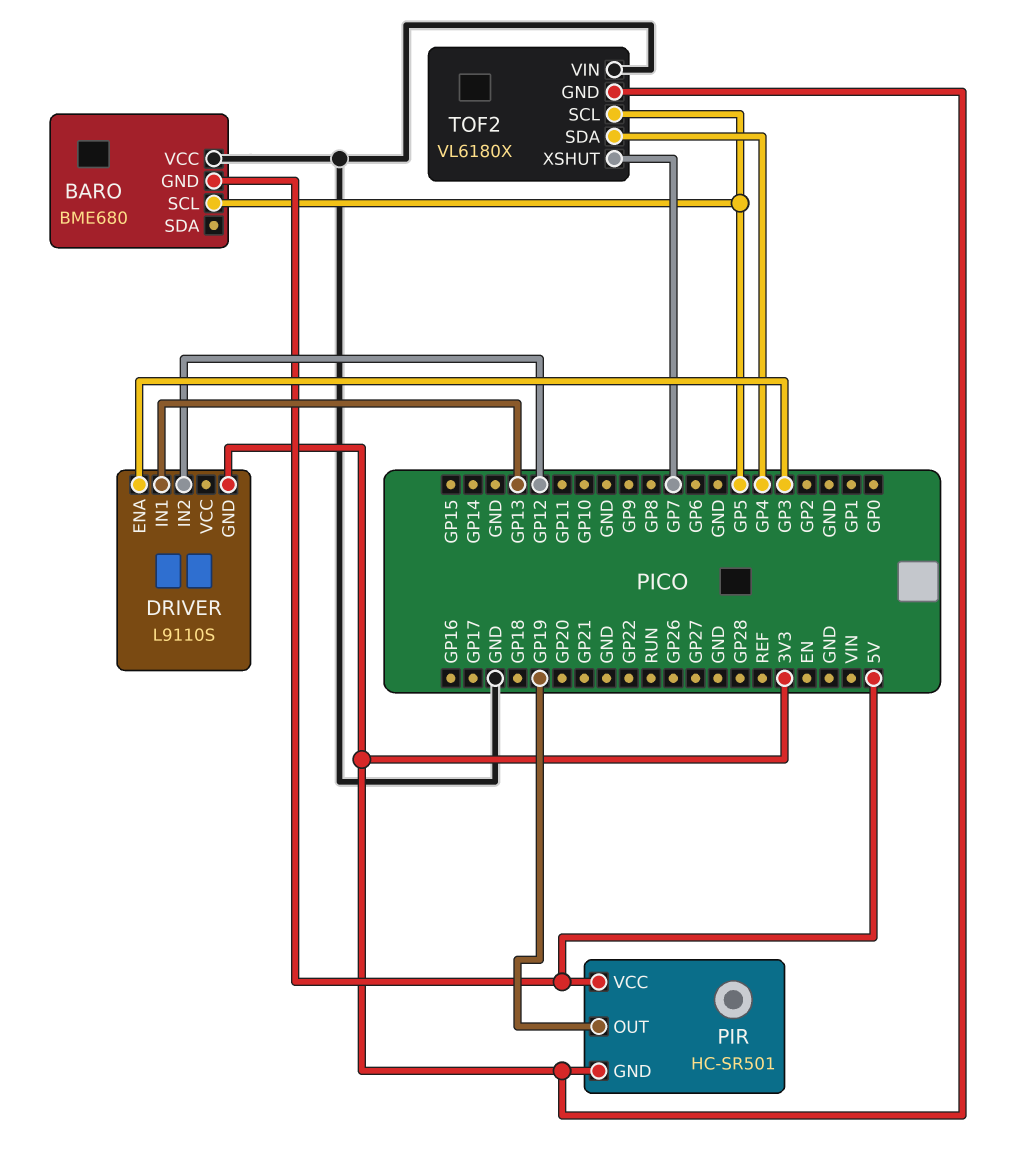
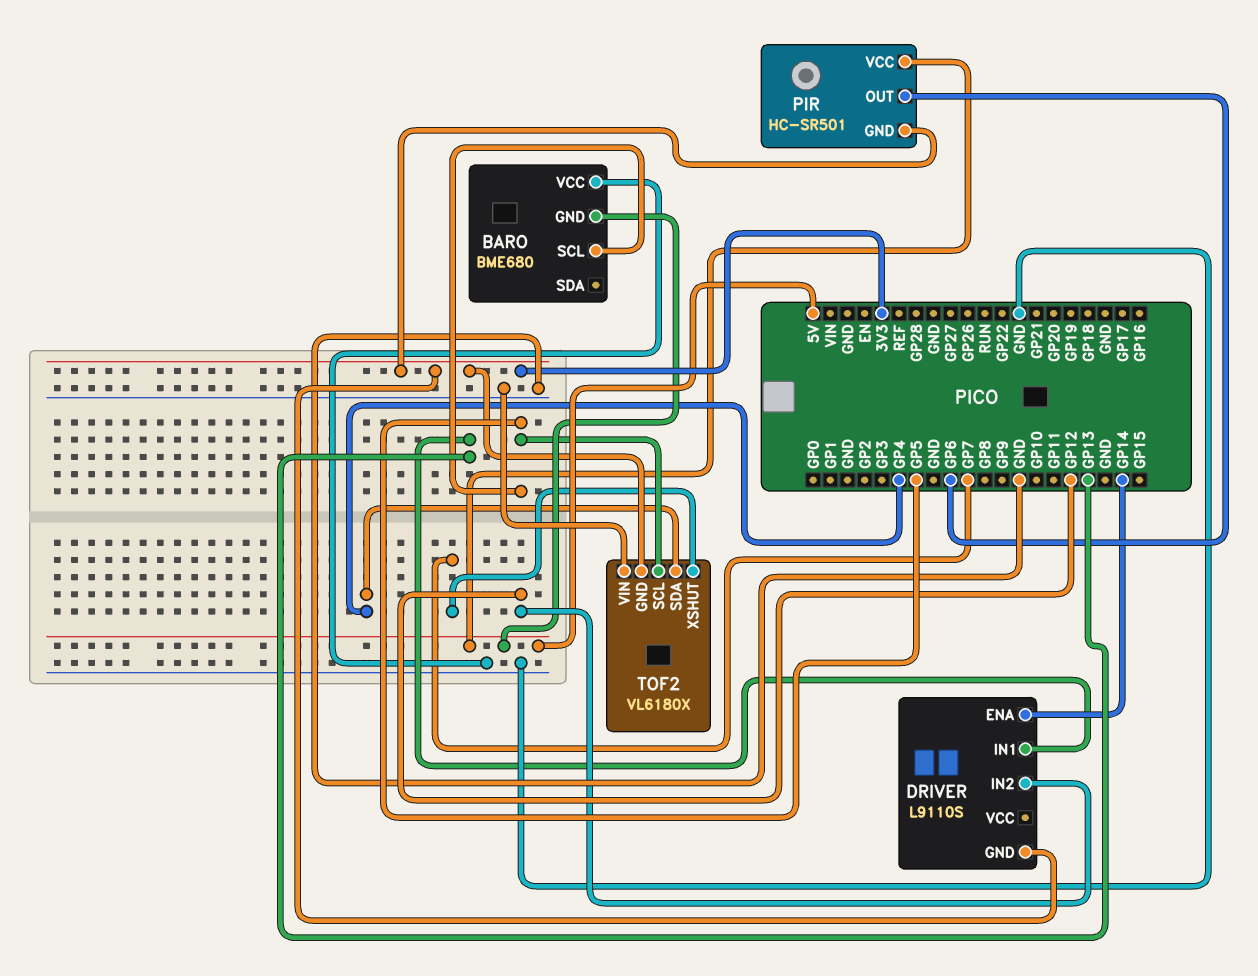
DRIVER pin ENA: GP3 -> GP14
PIR pin OUT: GP19 -> GP6

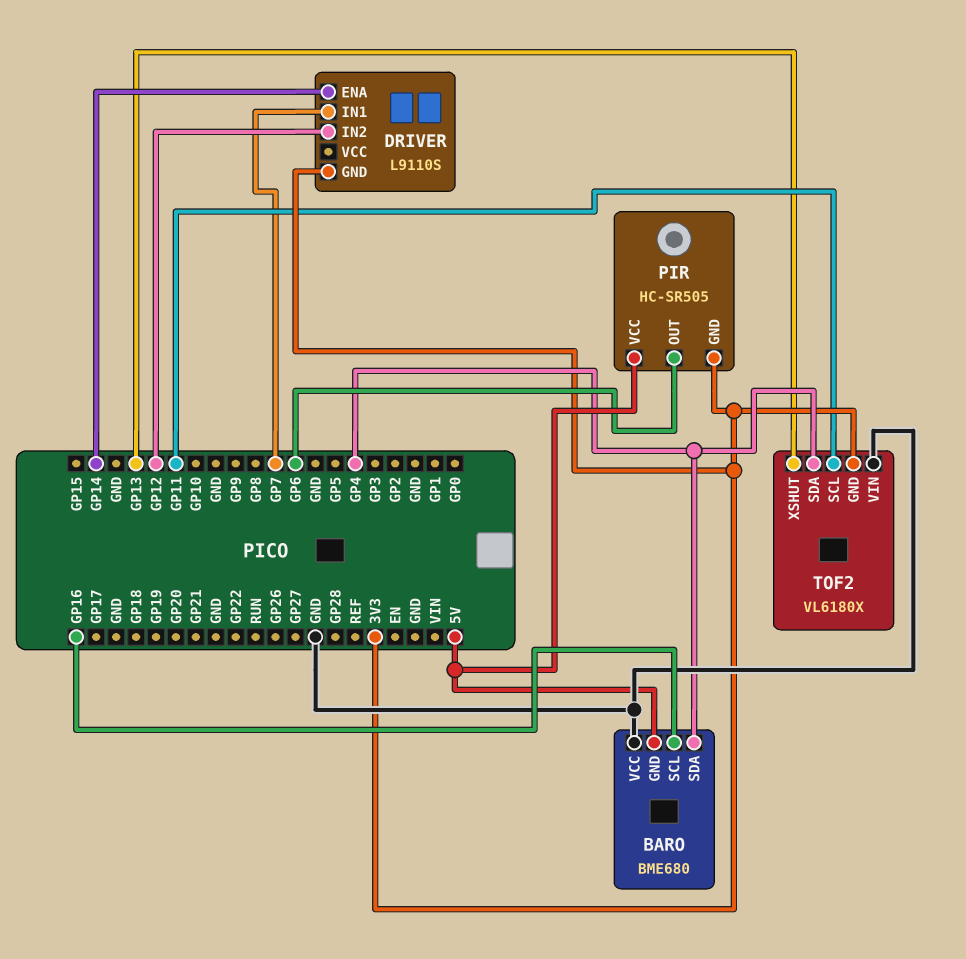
BARO pin SCL: GP5 -> GP16
BARO pin SDA: none -> GP4
DRIVER pin IN1: GP13 -> GP7
PIR: HC-SR501 -> HC-SR505
TOF2 pin SCL: GP5 -> GP11
TOF2 pin XSHUT: GP7 -> GP13

